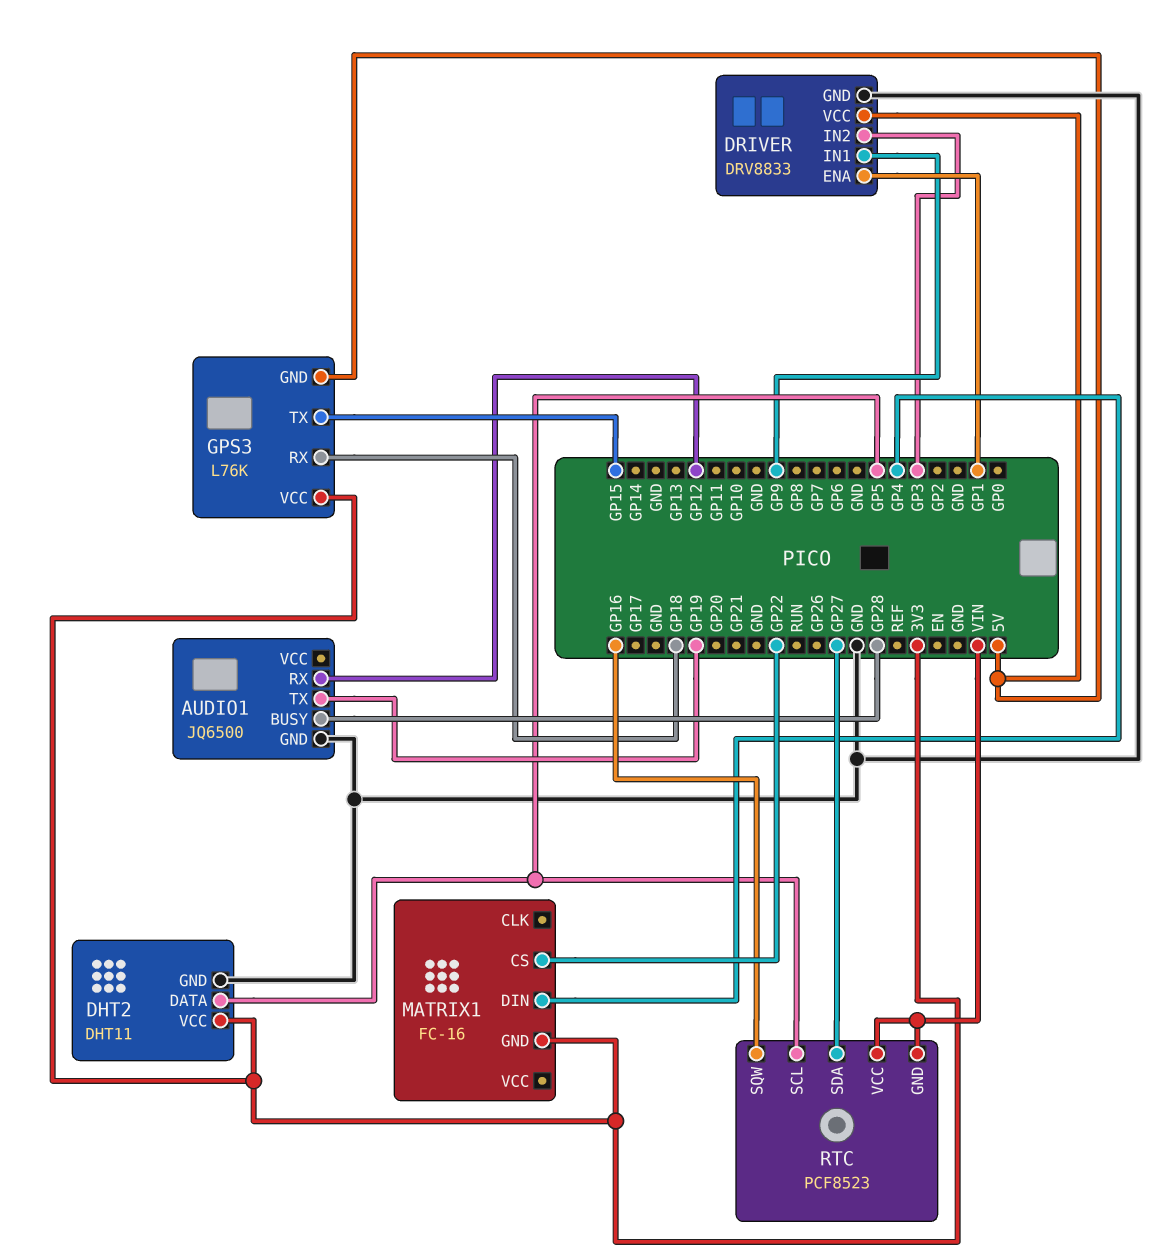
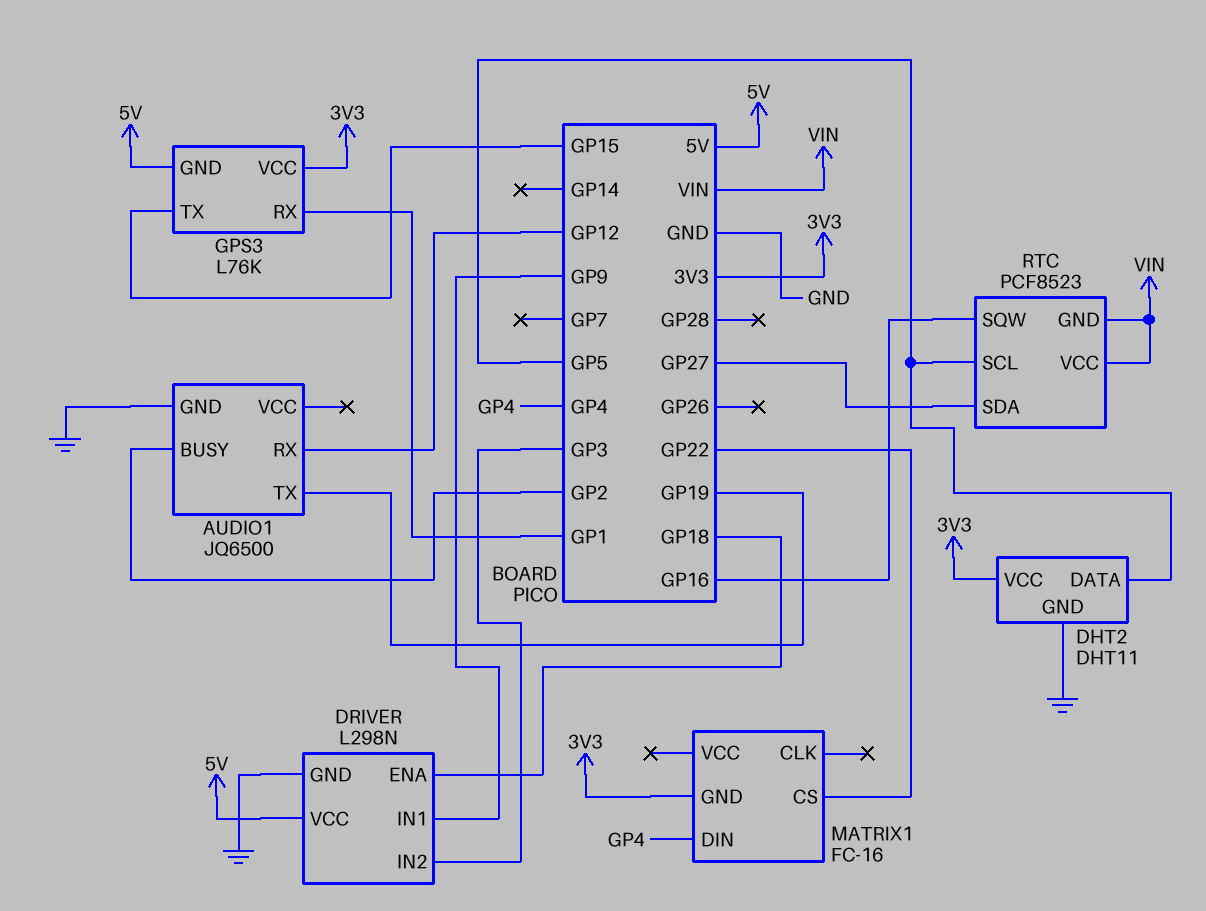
AUDIO1 pin BUSY: GP28 -> GP2
DRIVER: DRV8833 -> L298N
DRIVER pin ENA: GP1 -> GP18
GPS3 pin RX: GP18 -> GP1

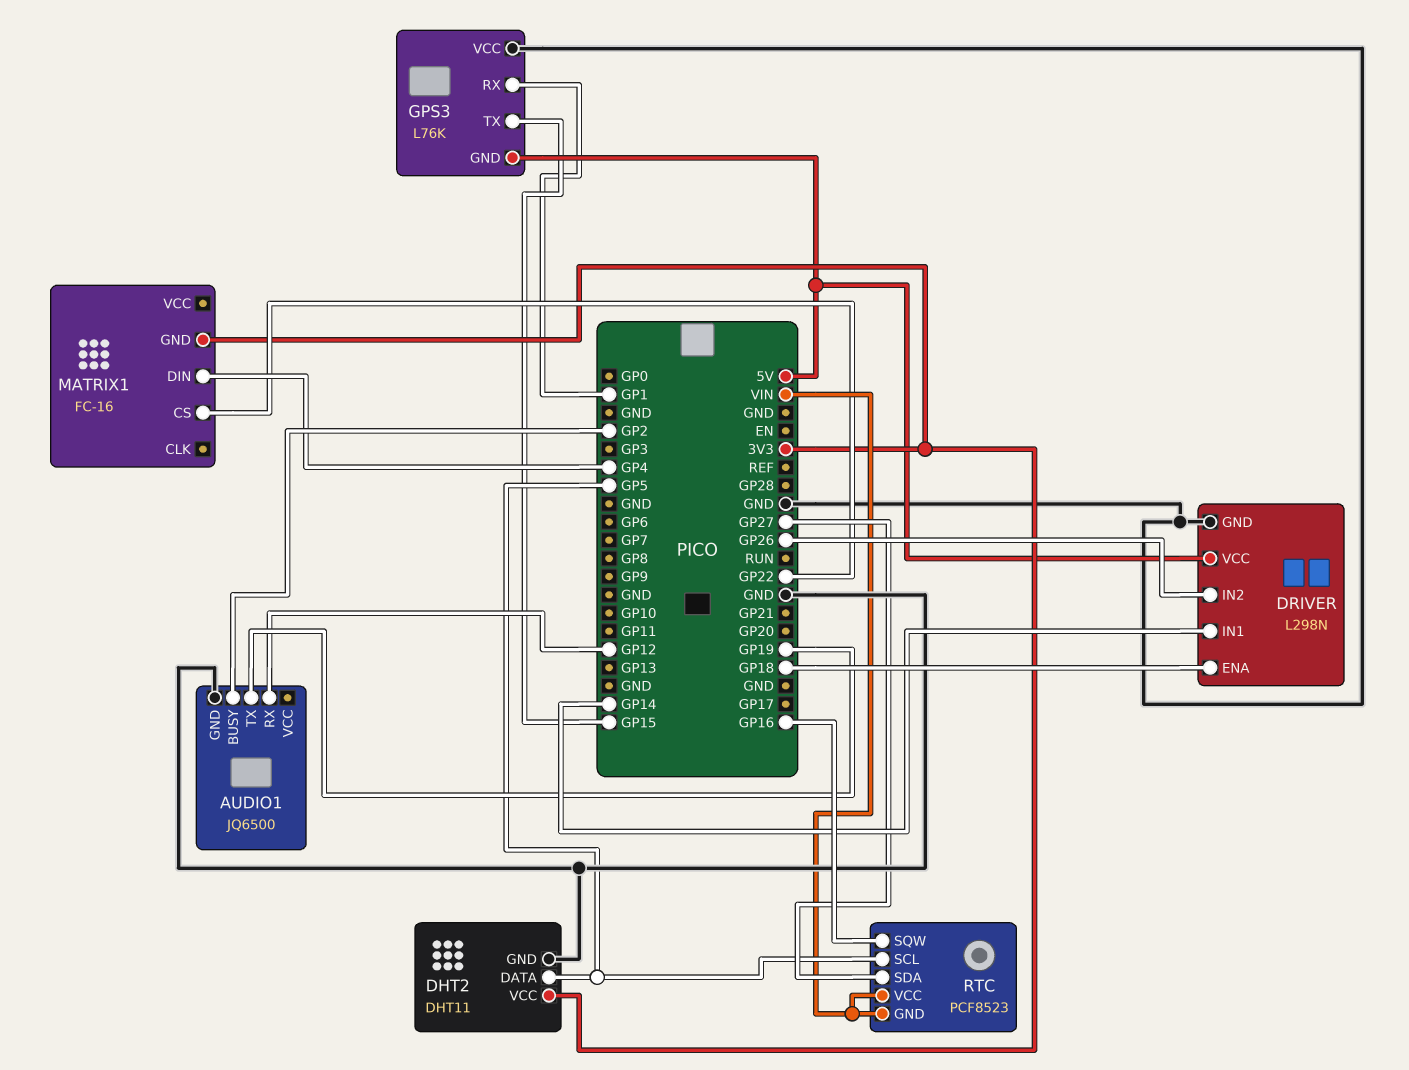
DRIVER pin IN1: GP9 -> GP14
DRIVER pin IN2: GP3 -> GP26
GPS3 pin VCC: 3V3 -> GND

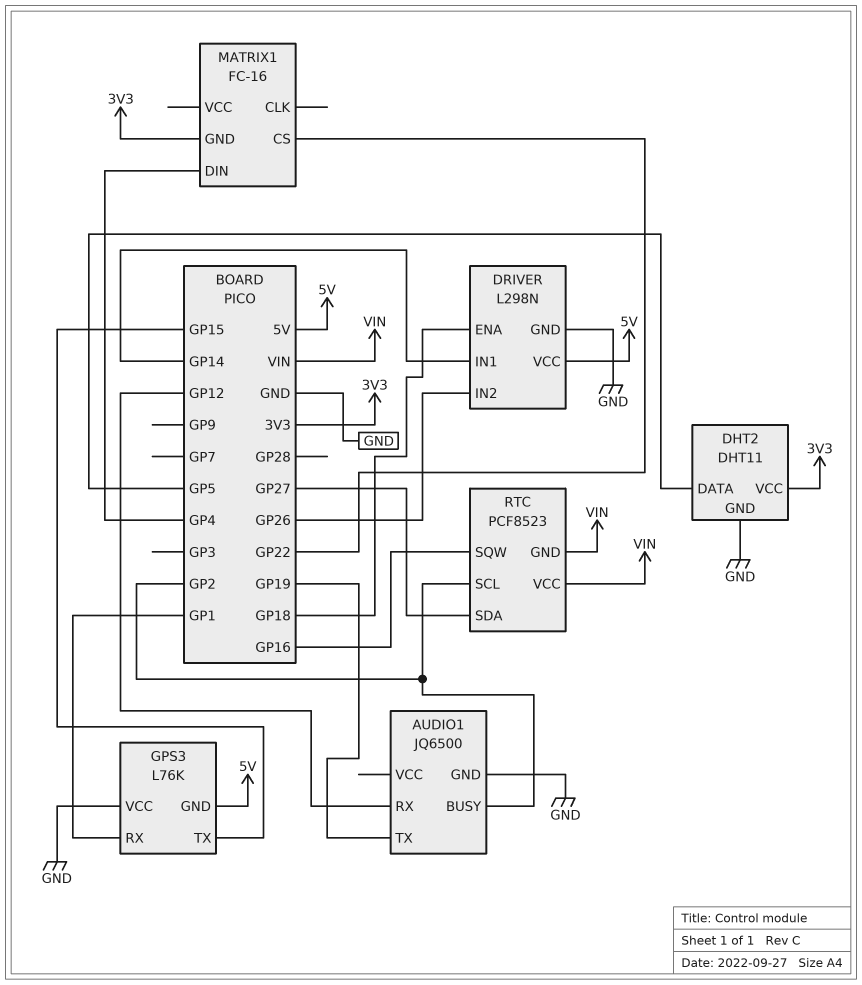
RTC pin SCL: GP5 -> GP2

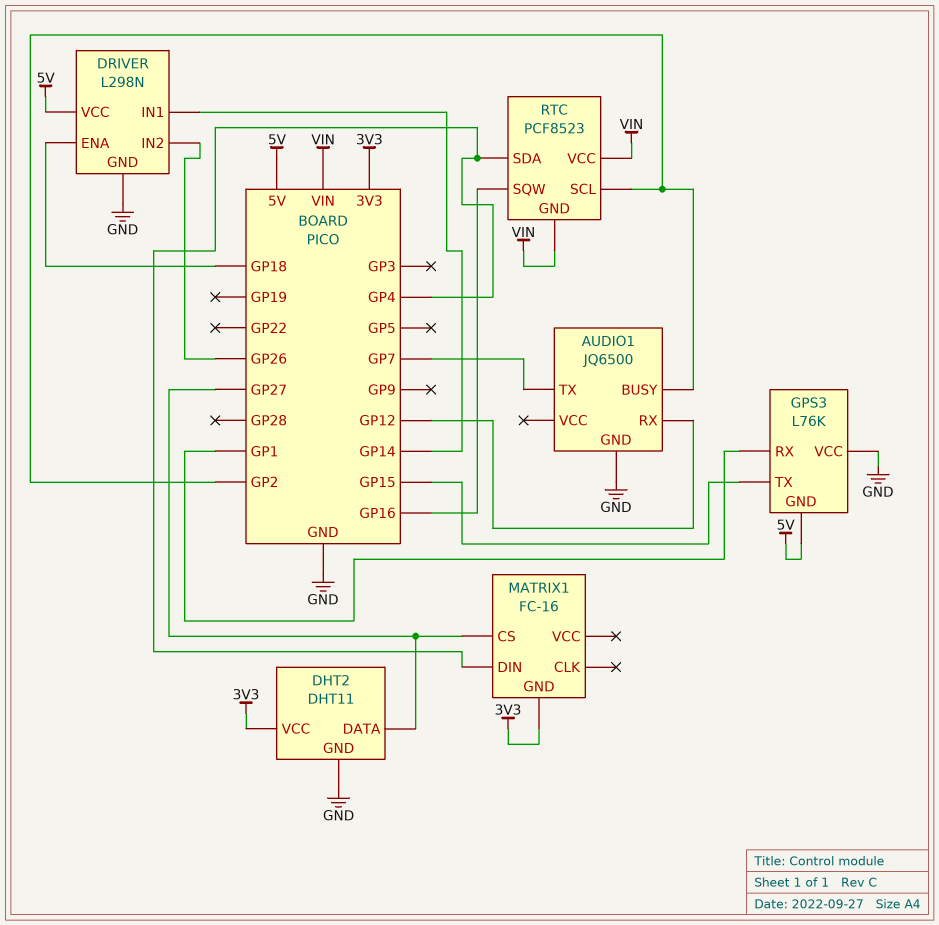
AUDIO1 pin TX: GP19 -> GP7
DHT2 pin DATA: GP5 -> GP27
MATRIX1 pin CS: GP22 -> GP27
RTC pin SDA: GP27 -> GP4

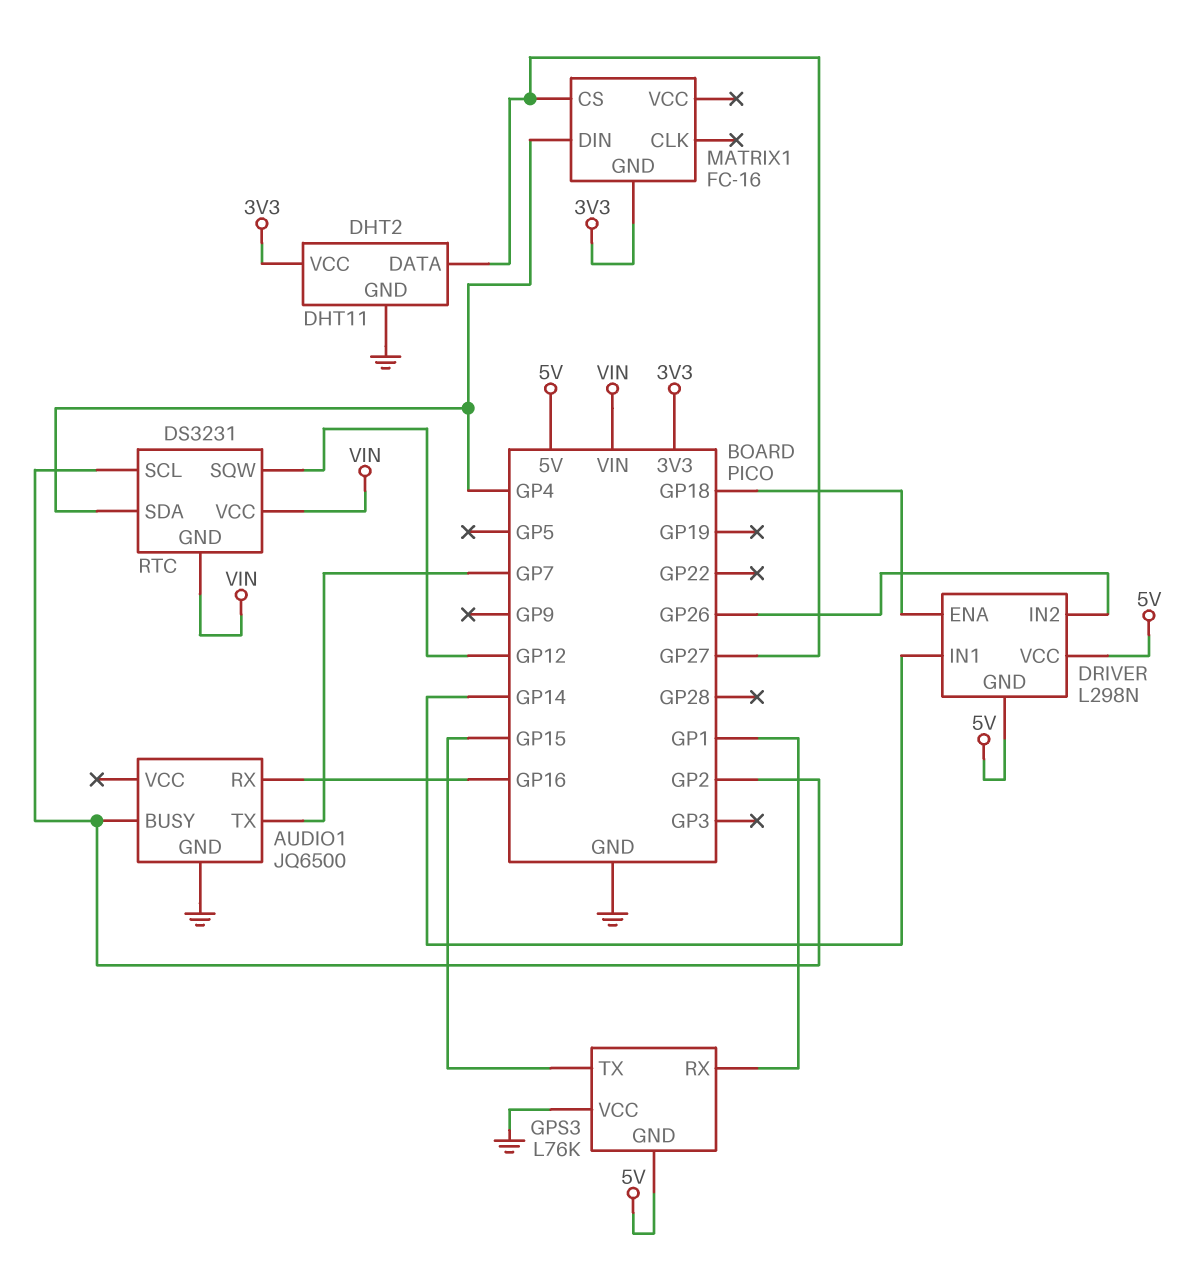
AUDIO1 pin RX: GP12 -> GP16
DRIVER pin GND: GND -> 5V
RTC: PCF8523 -> DS3231
RTC pin SQW: GP16 -> GP12

